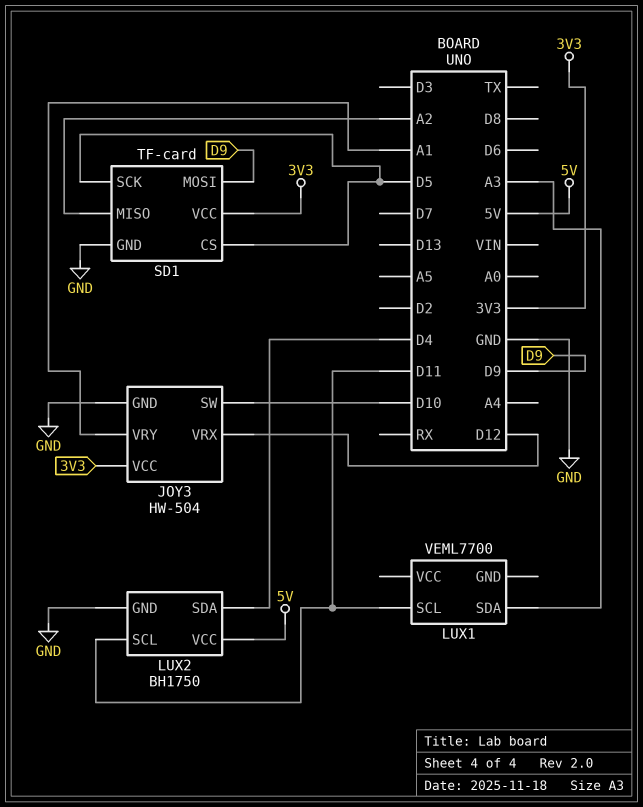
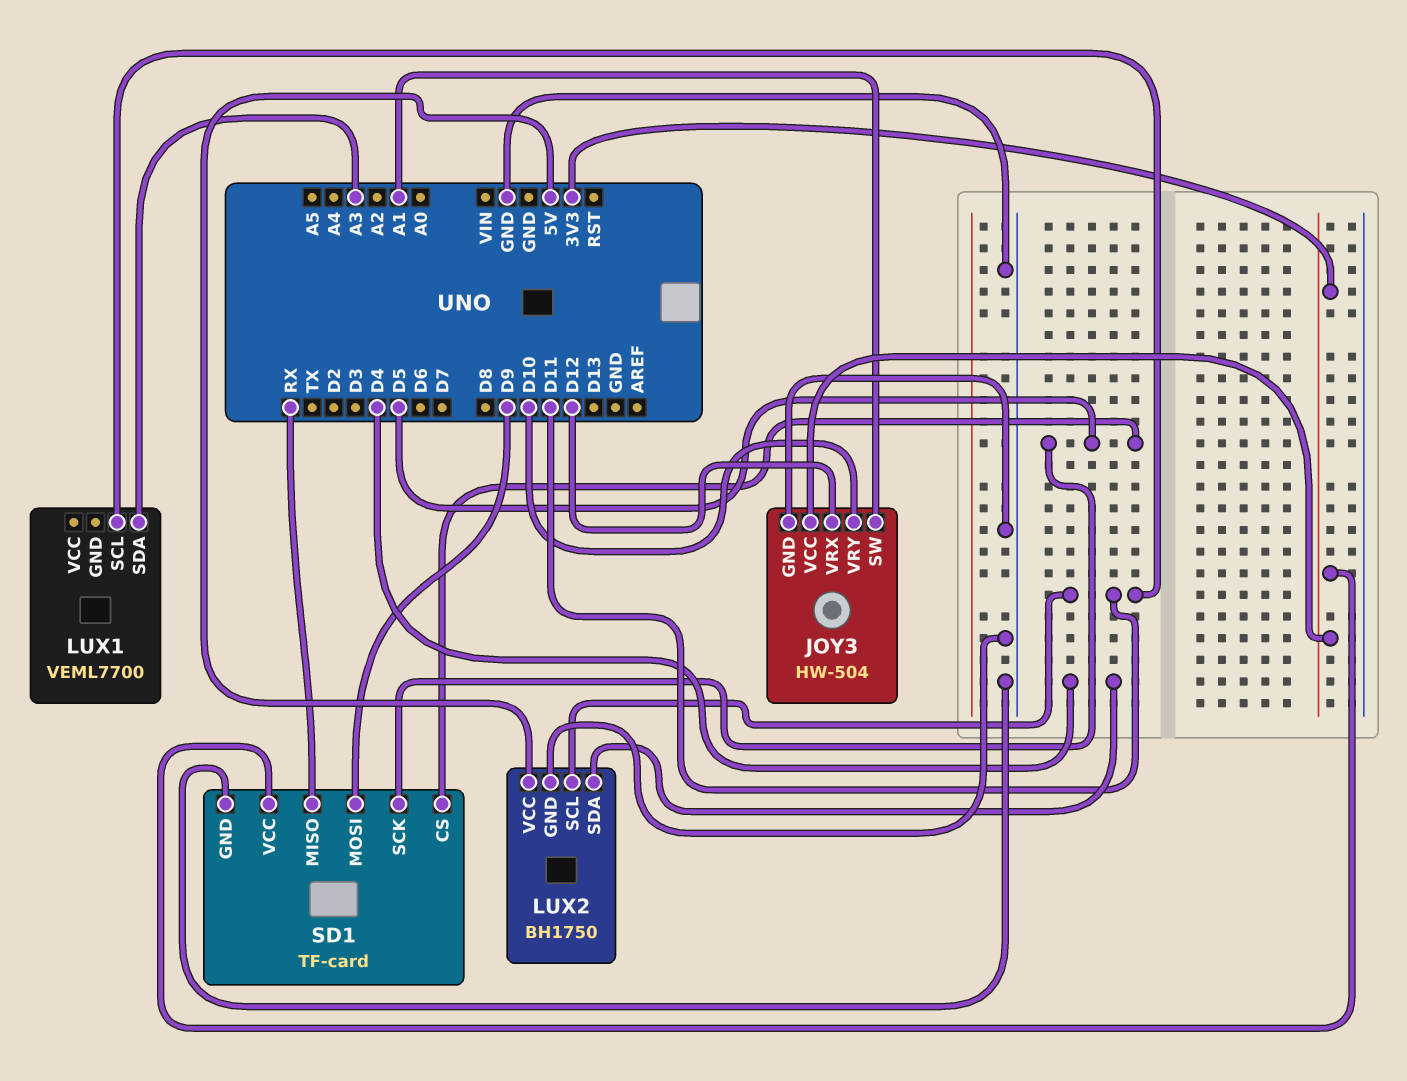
JOY3 pin SW: D10 -> A1
JOY3 pin VRY: A1 -> D10
SD1 pin MISO: A2 -> RX

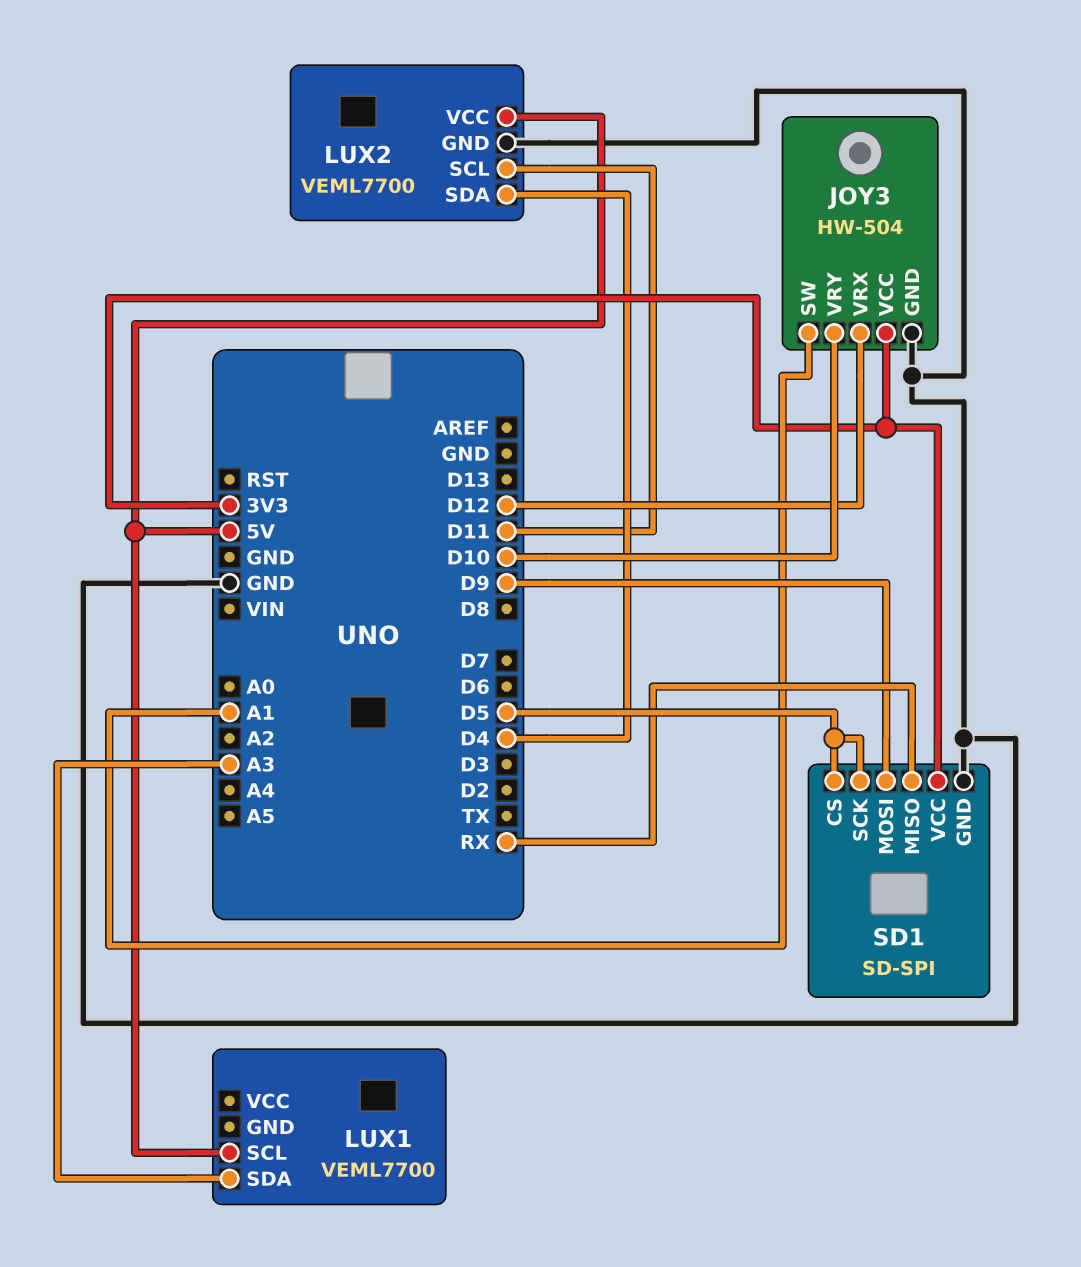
LUX1 pin SCL: D11 -> 5V
LUX2: BH1750 -> VEML7700
SD1: TF-card -> SD-SPI

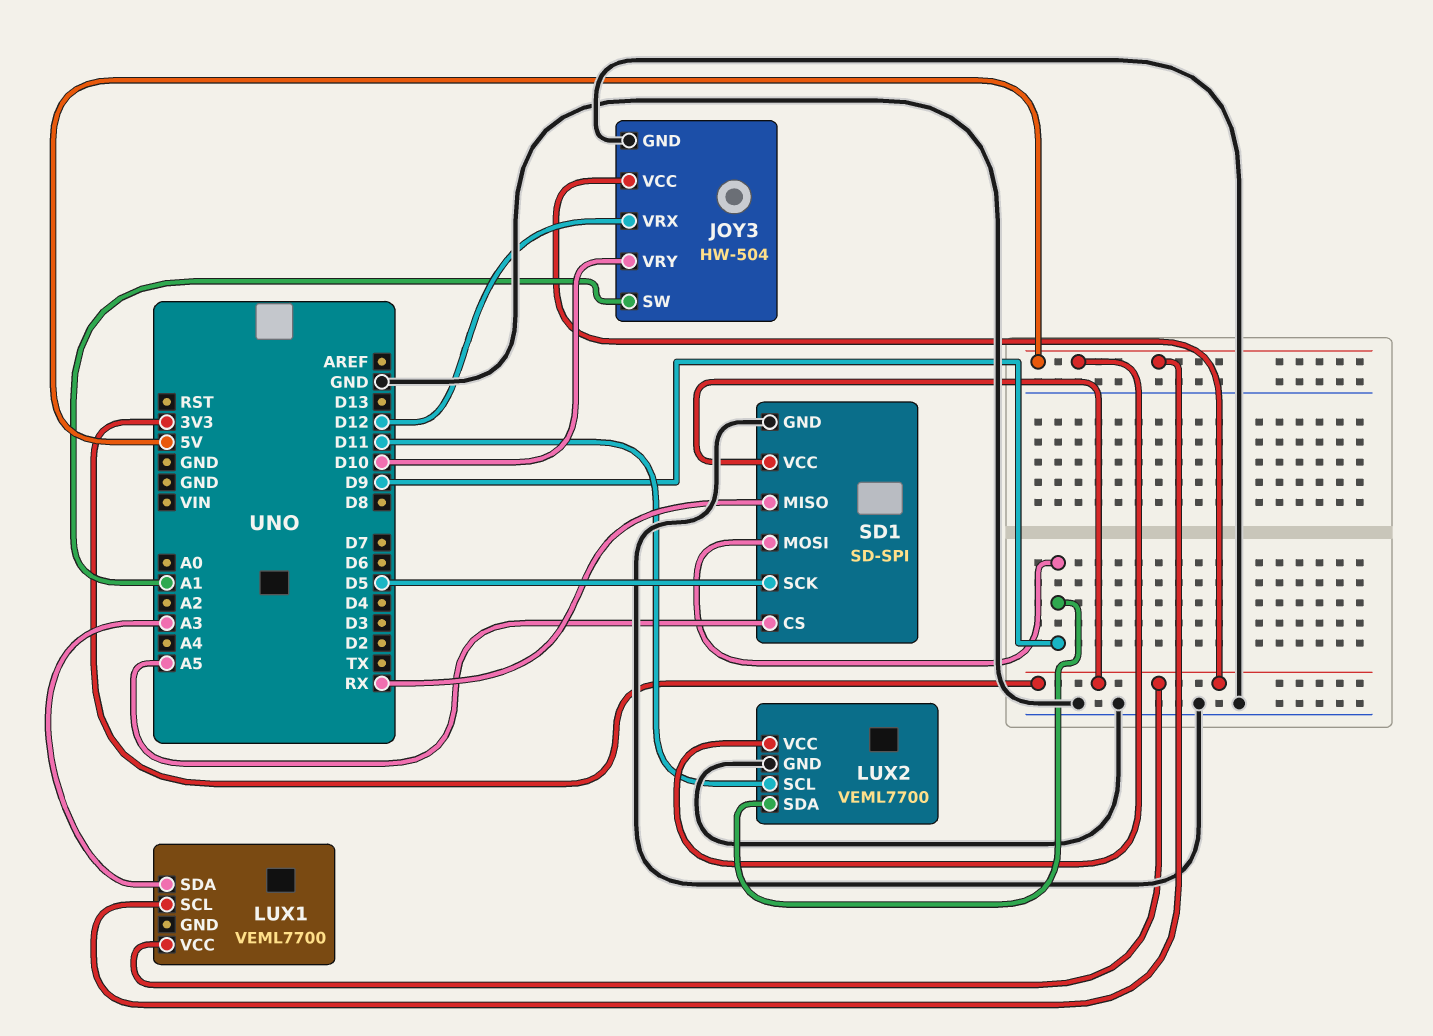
LUX1 pin VCC: none -> 3V3
LUX2 pin SDA: D4 -> D9
SD1 pin CS: D5 -> A5

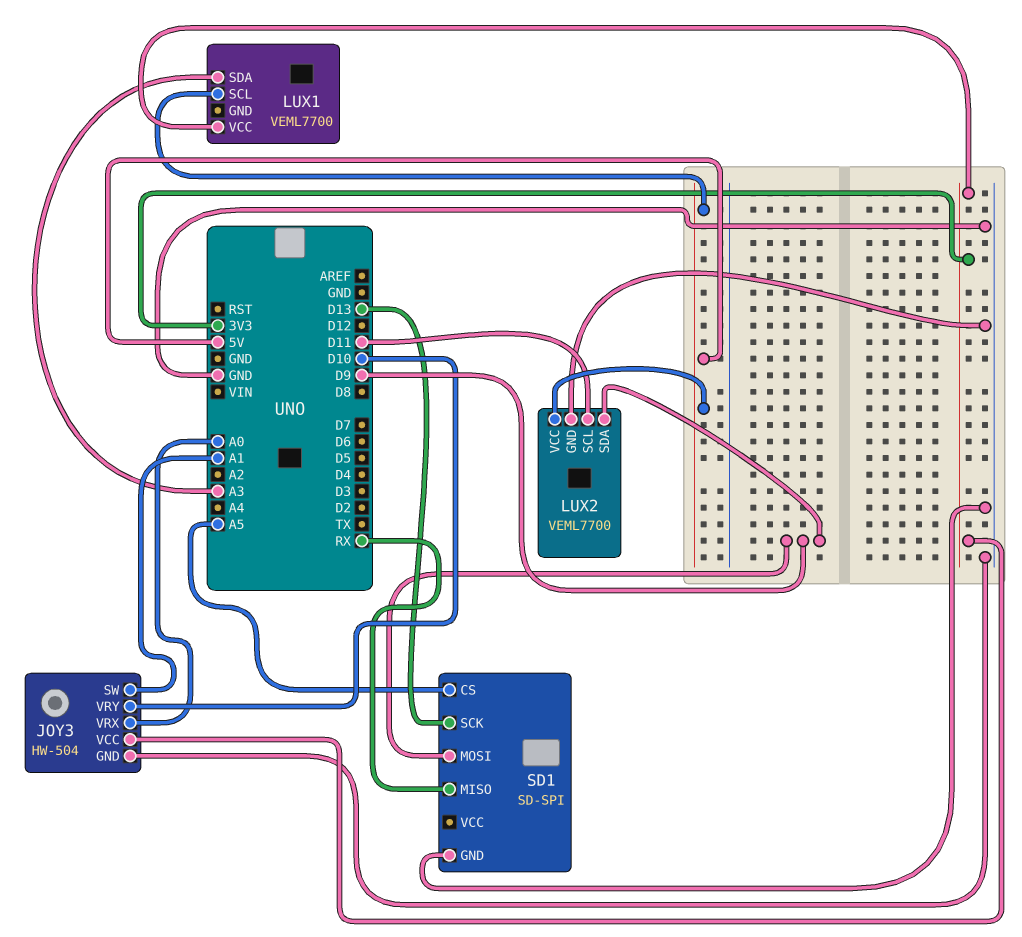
JOY3 pin VRX: D12 -> A0
SD1 pin SCK: D5 -> D13
SD1 pin VCC: 3V3 -> none

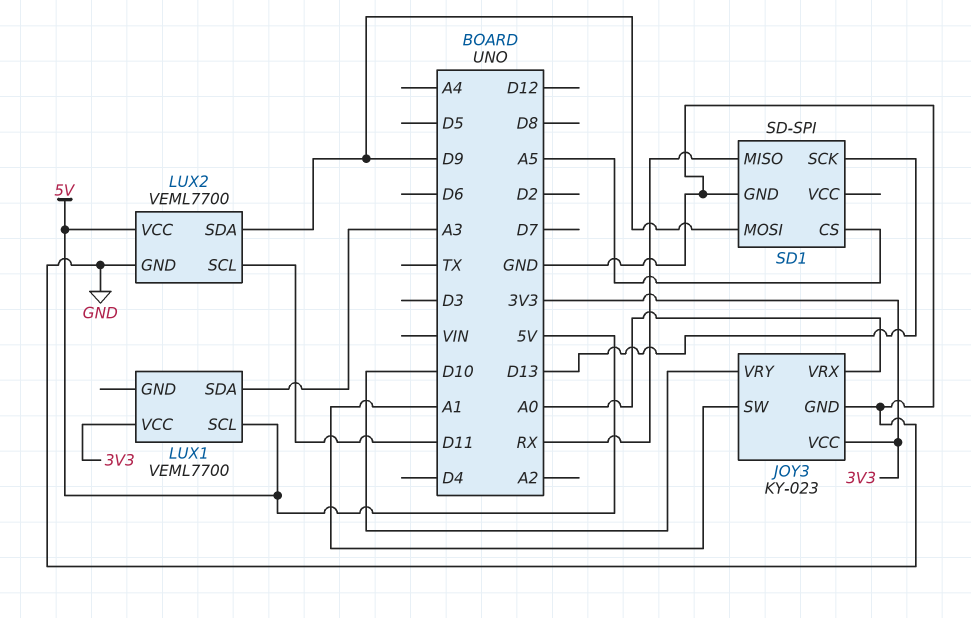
JOY3: HW-504 -> KY-023

